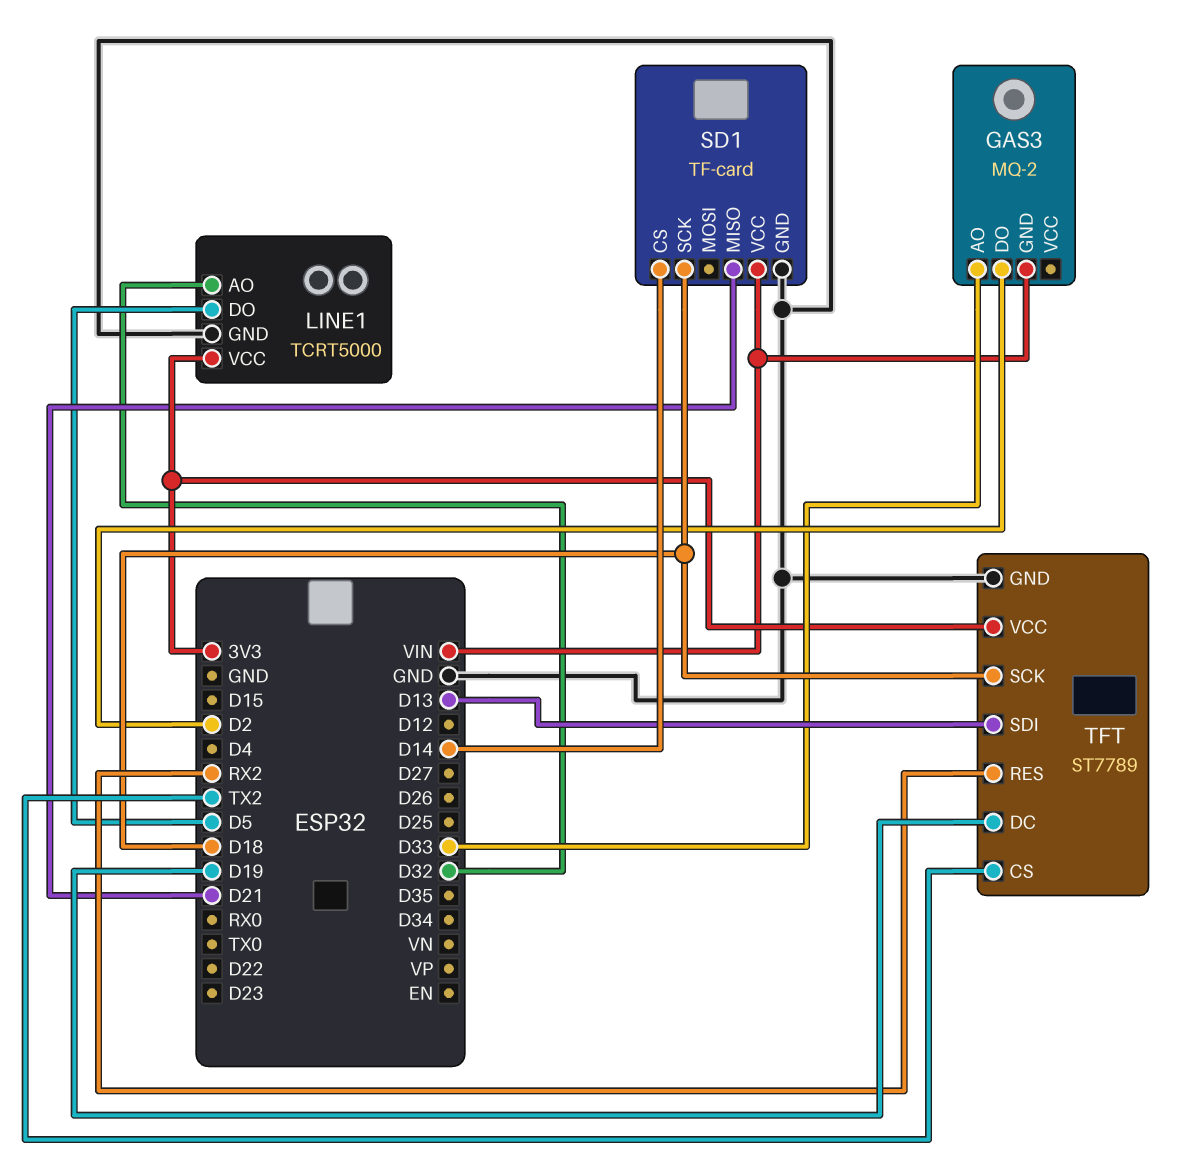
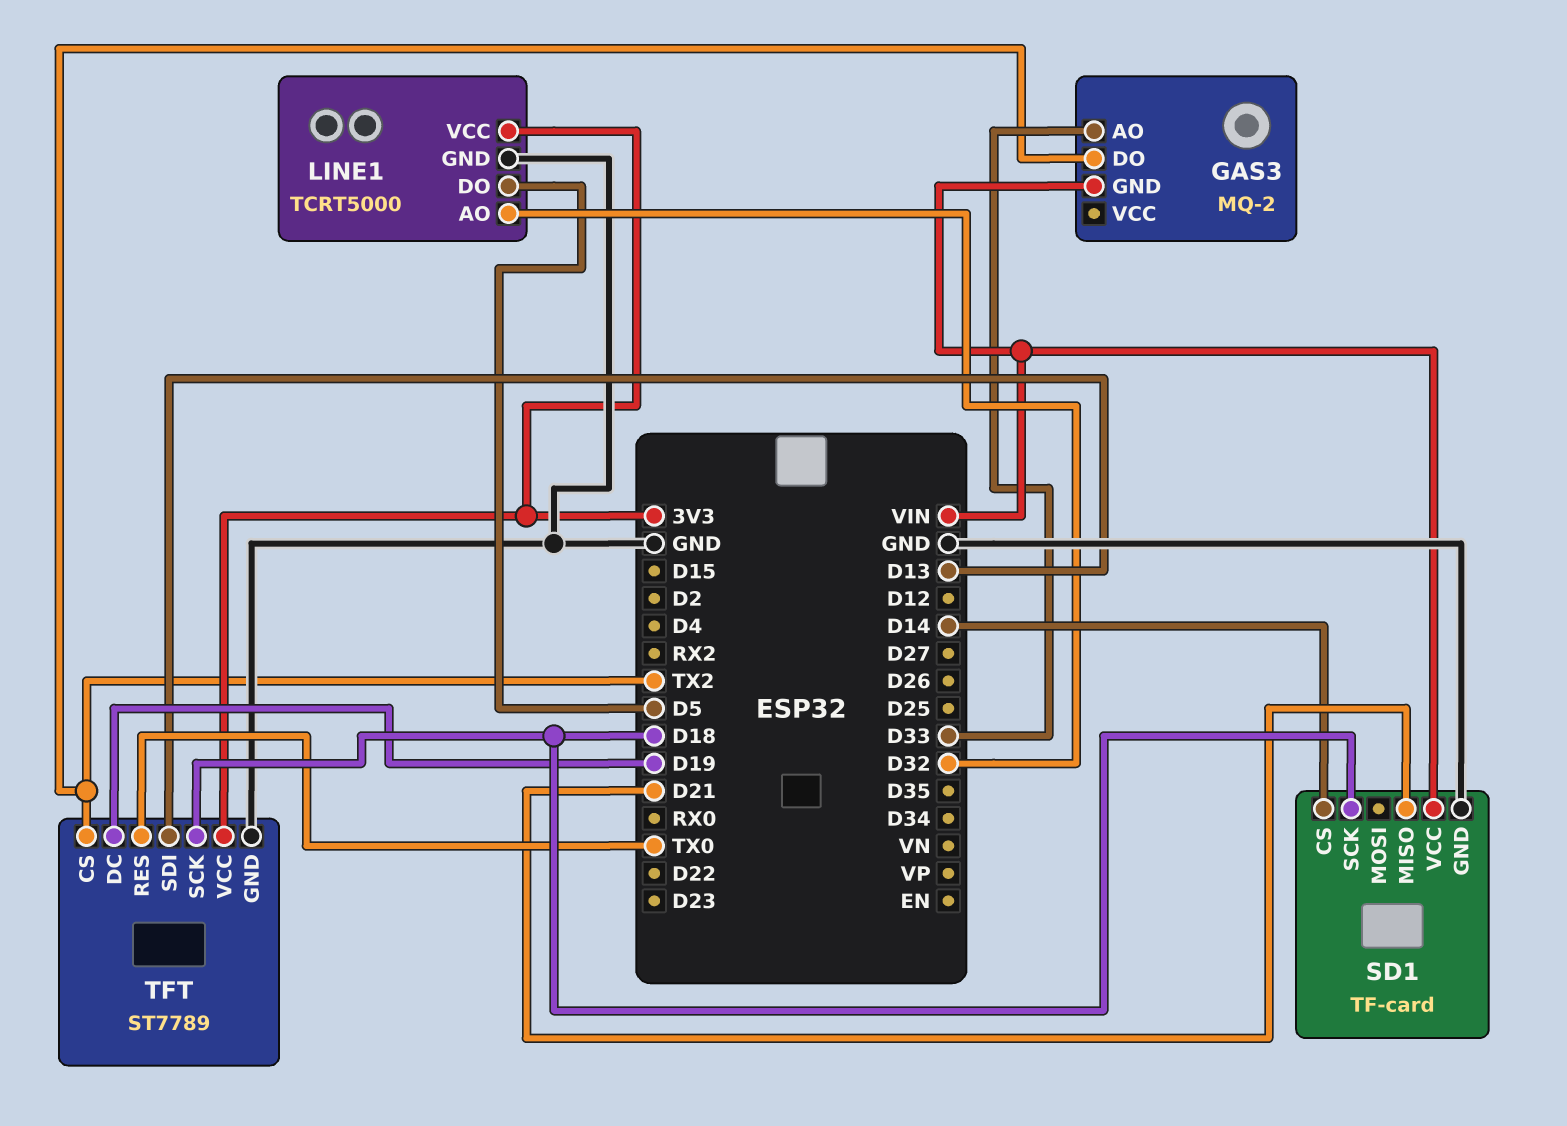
GAS3 pin DO: D2 -> TX2
TFT pin RES: RX2 -> TX0

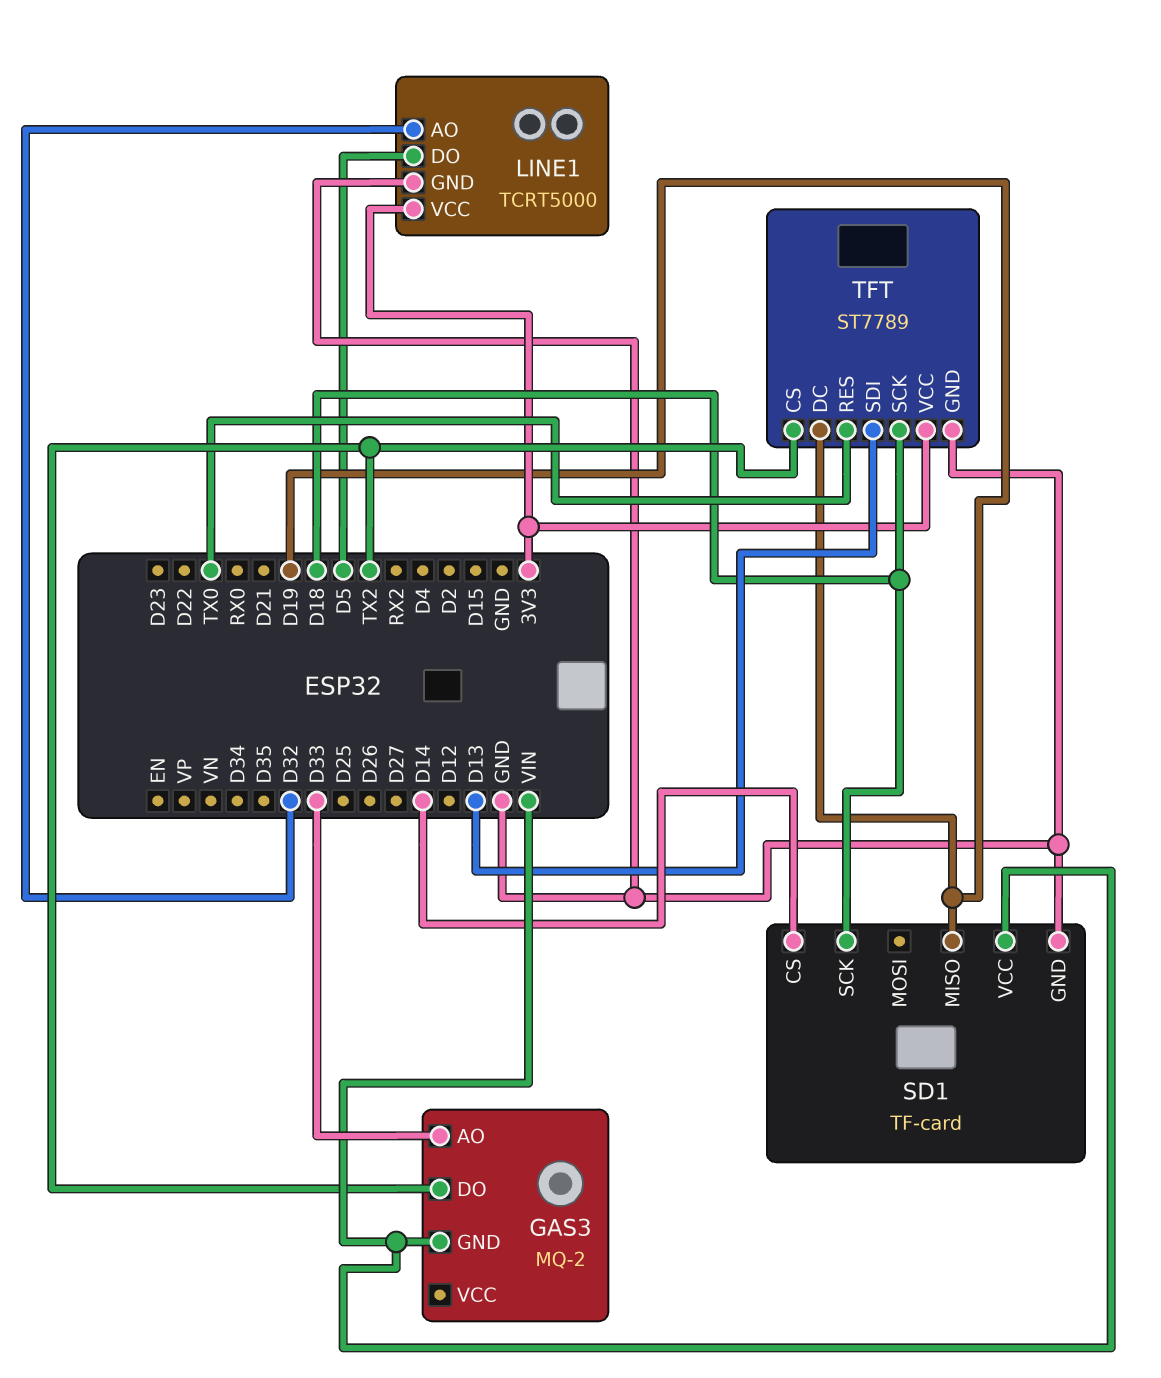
SD1 pin MISO: D21 -> D19

